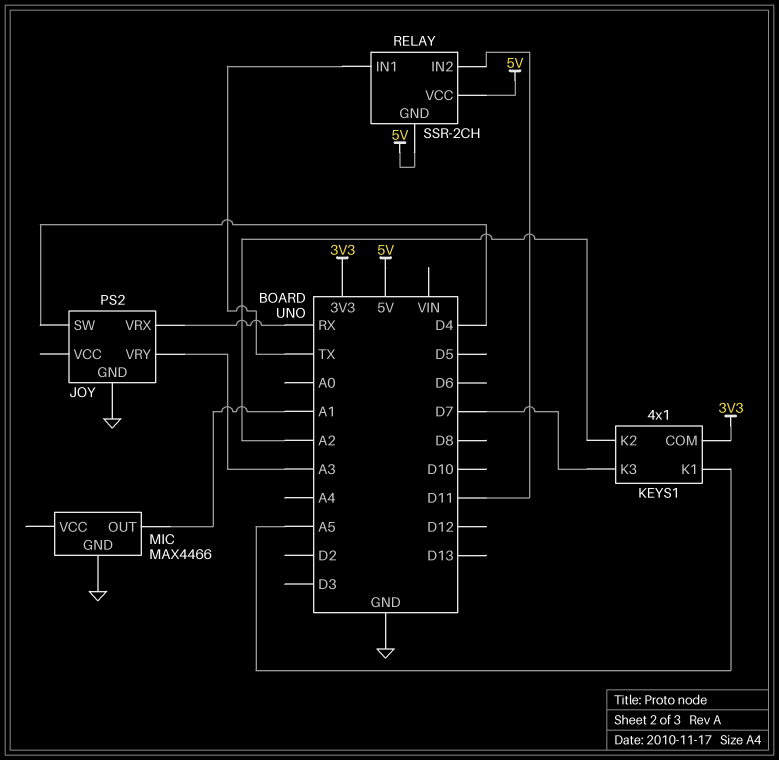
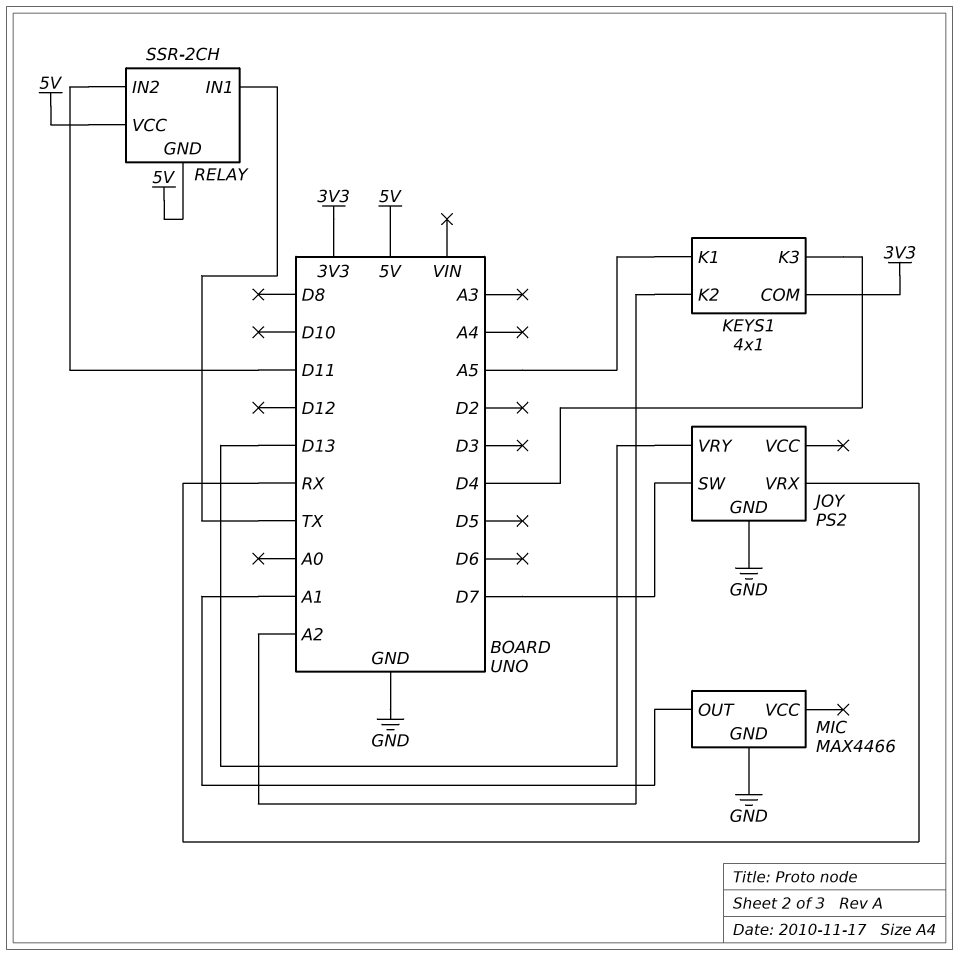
JOY pin SW: D4 -> D7
JOY pin VRY: A3 -> D13
KEYS1 pin K3: D7 -> D4

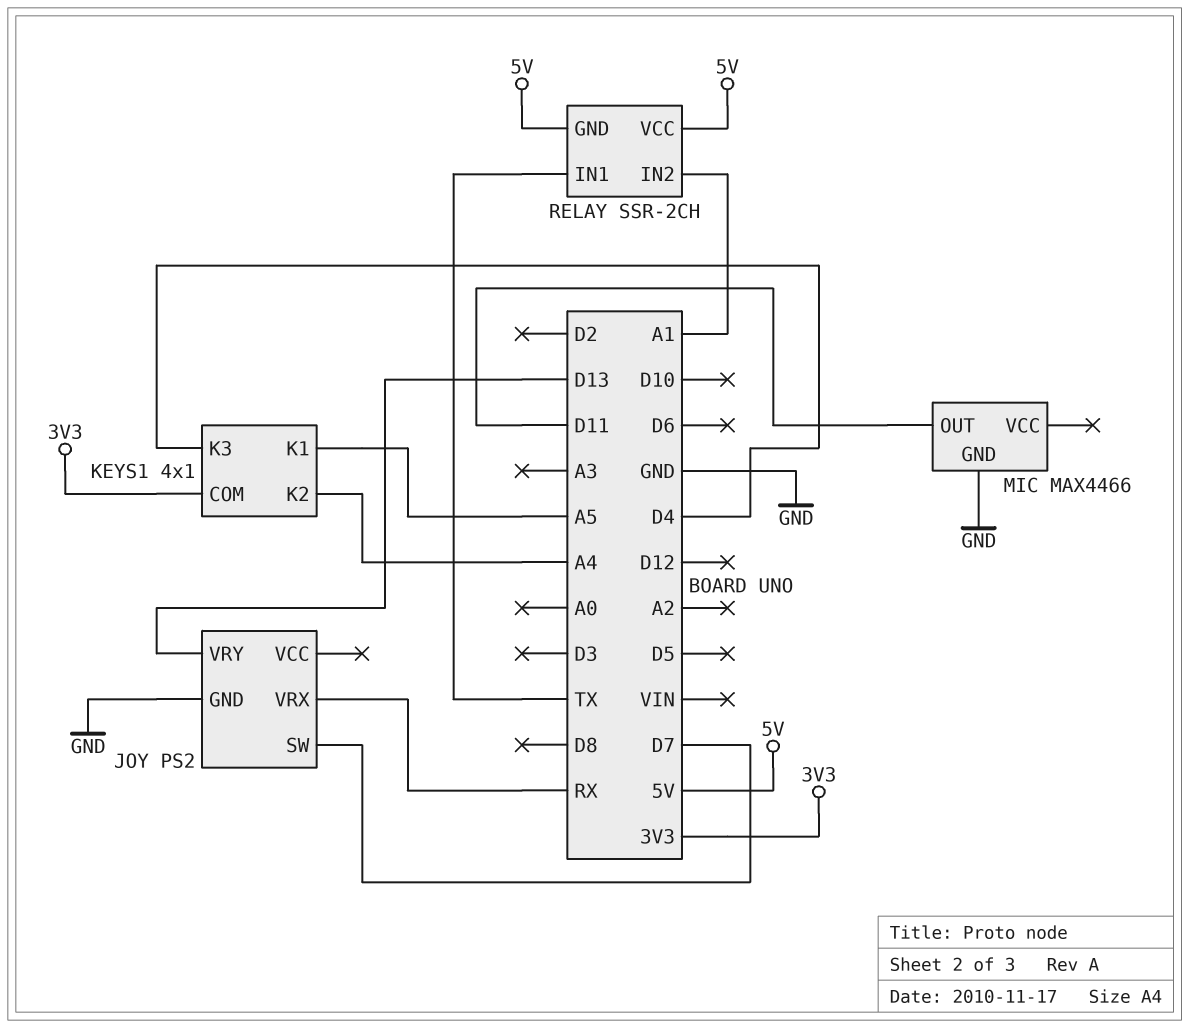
KEYS1 pin K2: A2 -> A4
MIC pin OUT: A1 -> D11
RELAY pin IN2: D11 -> A1

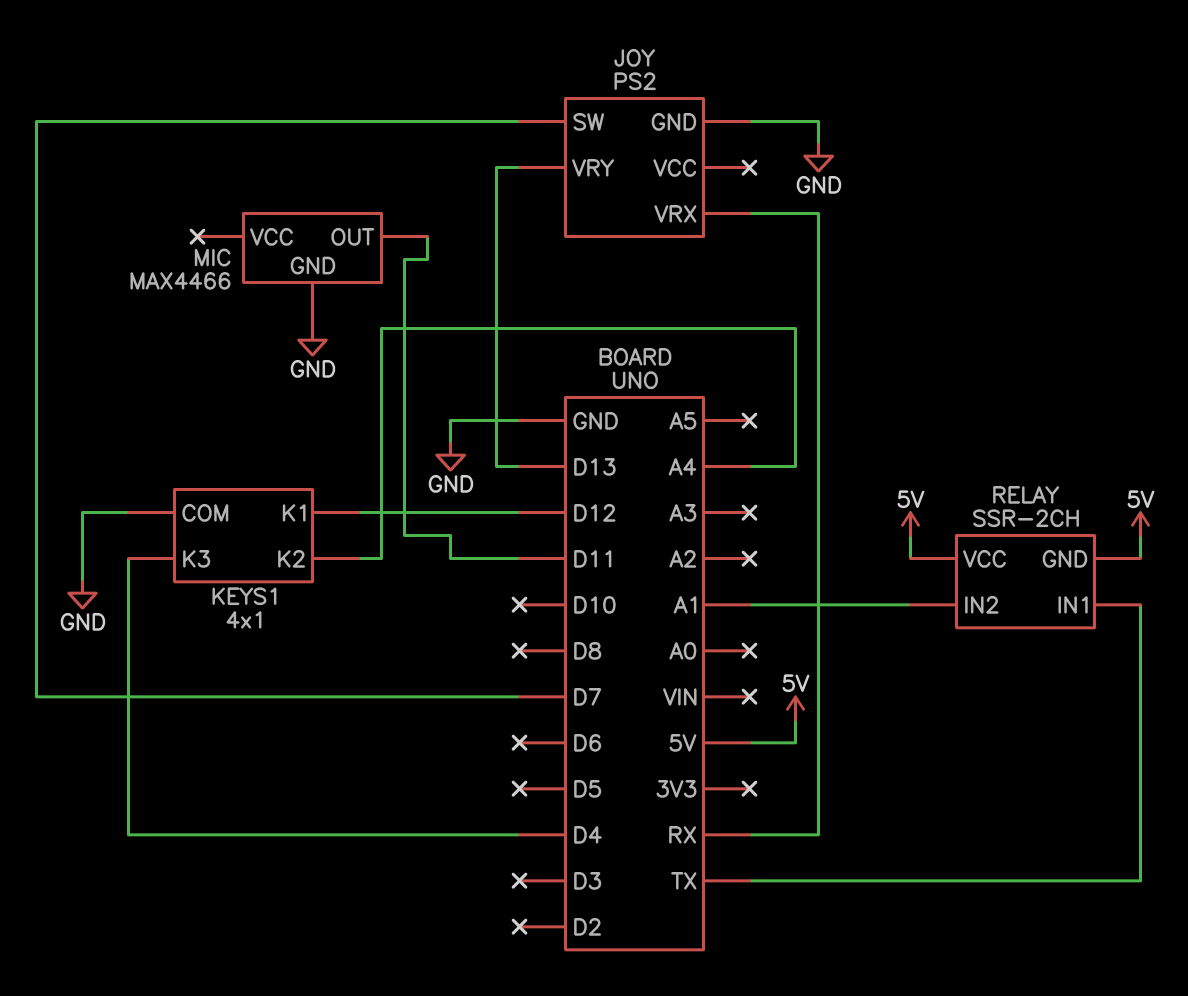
KEYS1 pin COM: 3V3 -> GND
KEYS1 pin K1: A5 -> D12

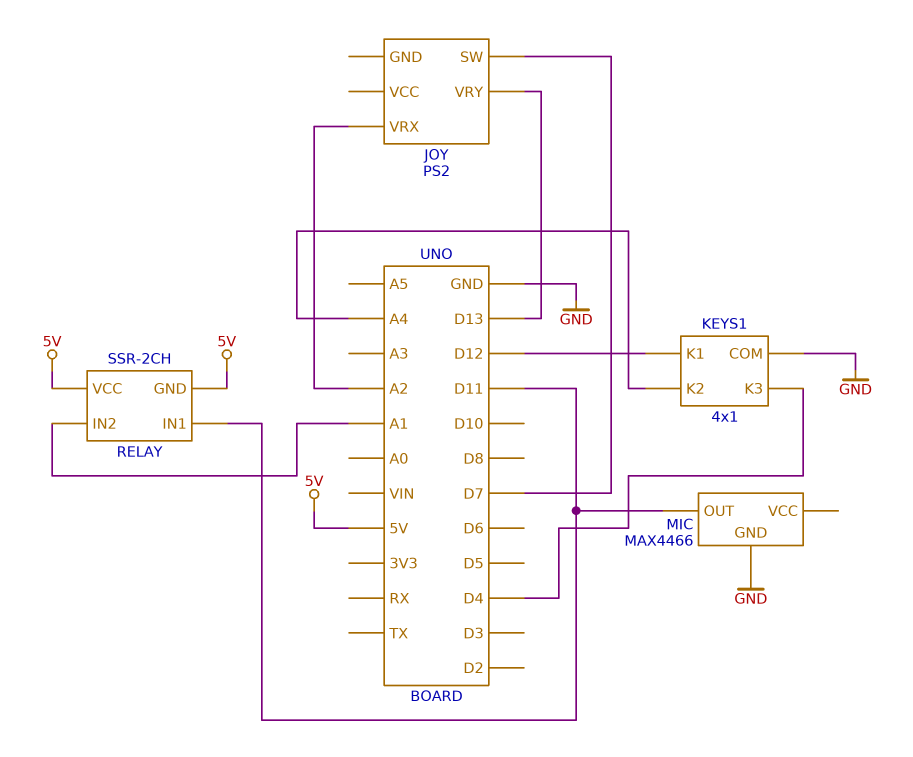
JOY pin GND: GND -> none
JOY pin VRX: RX -> A2
RELAY pin IN1: TX -> D11

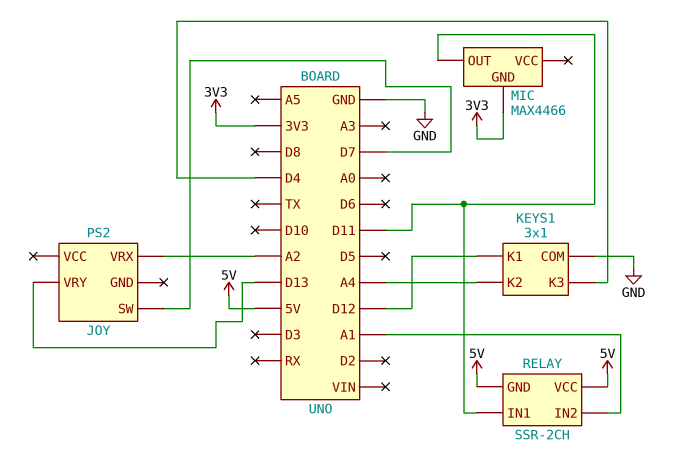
KEYS1: 4x1 -> 3x1
MIC pin GND: GND -> 3V3

